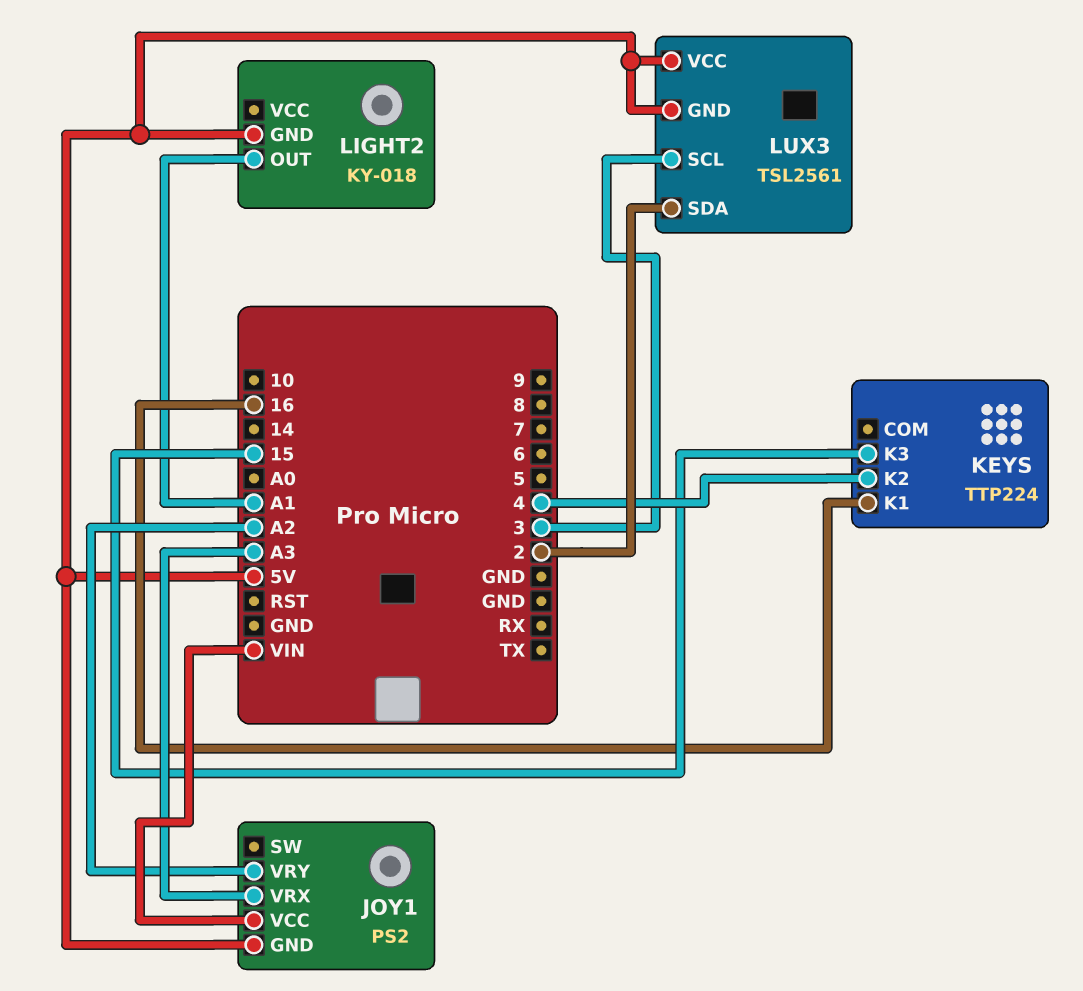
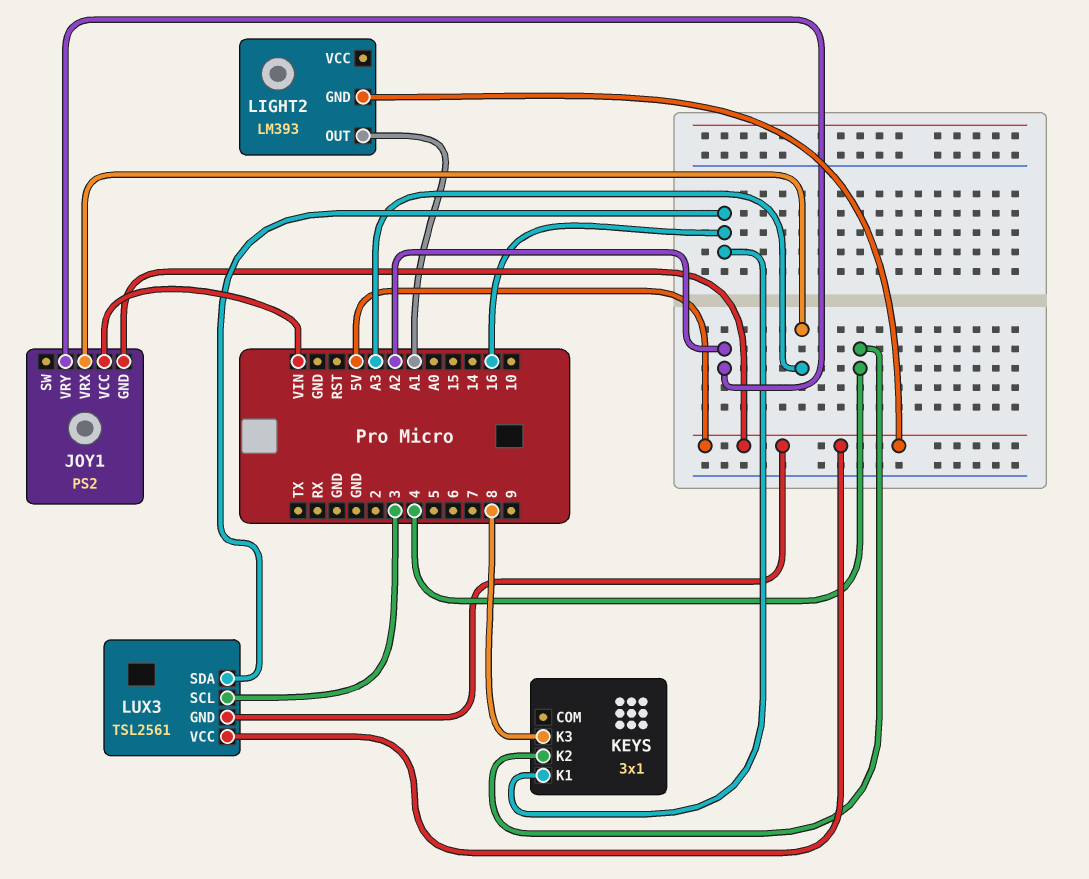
KEYS: TTP224 -> 3x1
KEYS pin K3: 15 -> 8
LIGHT2: KY-018 -> LM393
LUX3 pin SDA: 2 -> 16

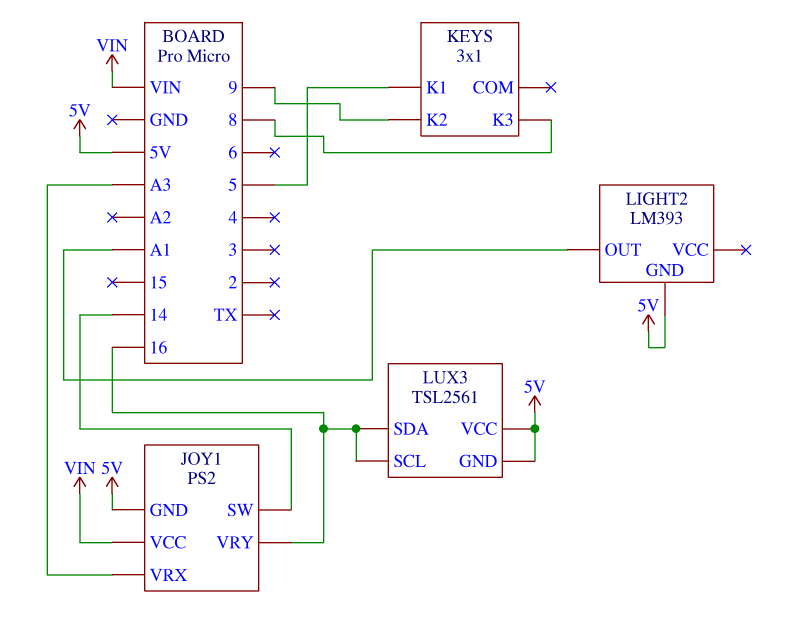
JOY1 pin SW: none -> 14
JOY1 pin VRY: A2 -> 16
KEYS pin K1: 16 -> 5
KEYS pin K2: 4 -> 9
LUX3 pin SCL: 3 -> 16

